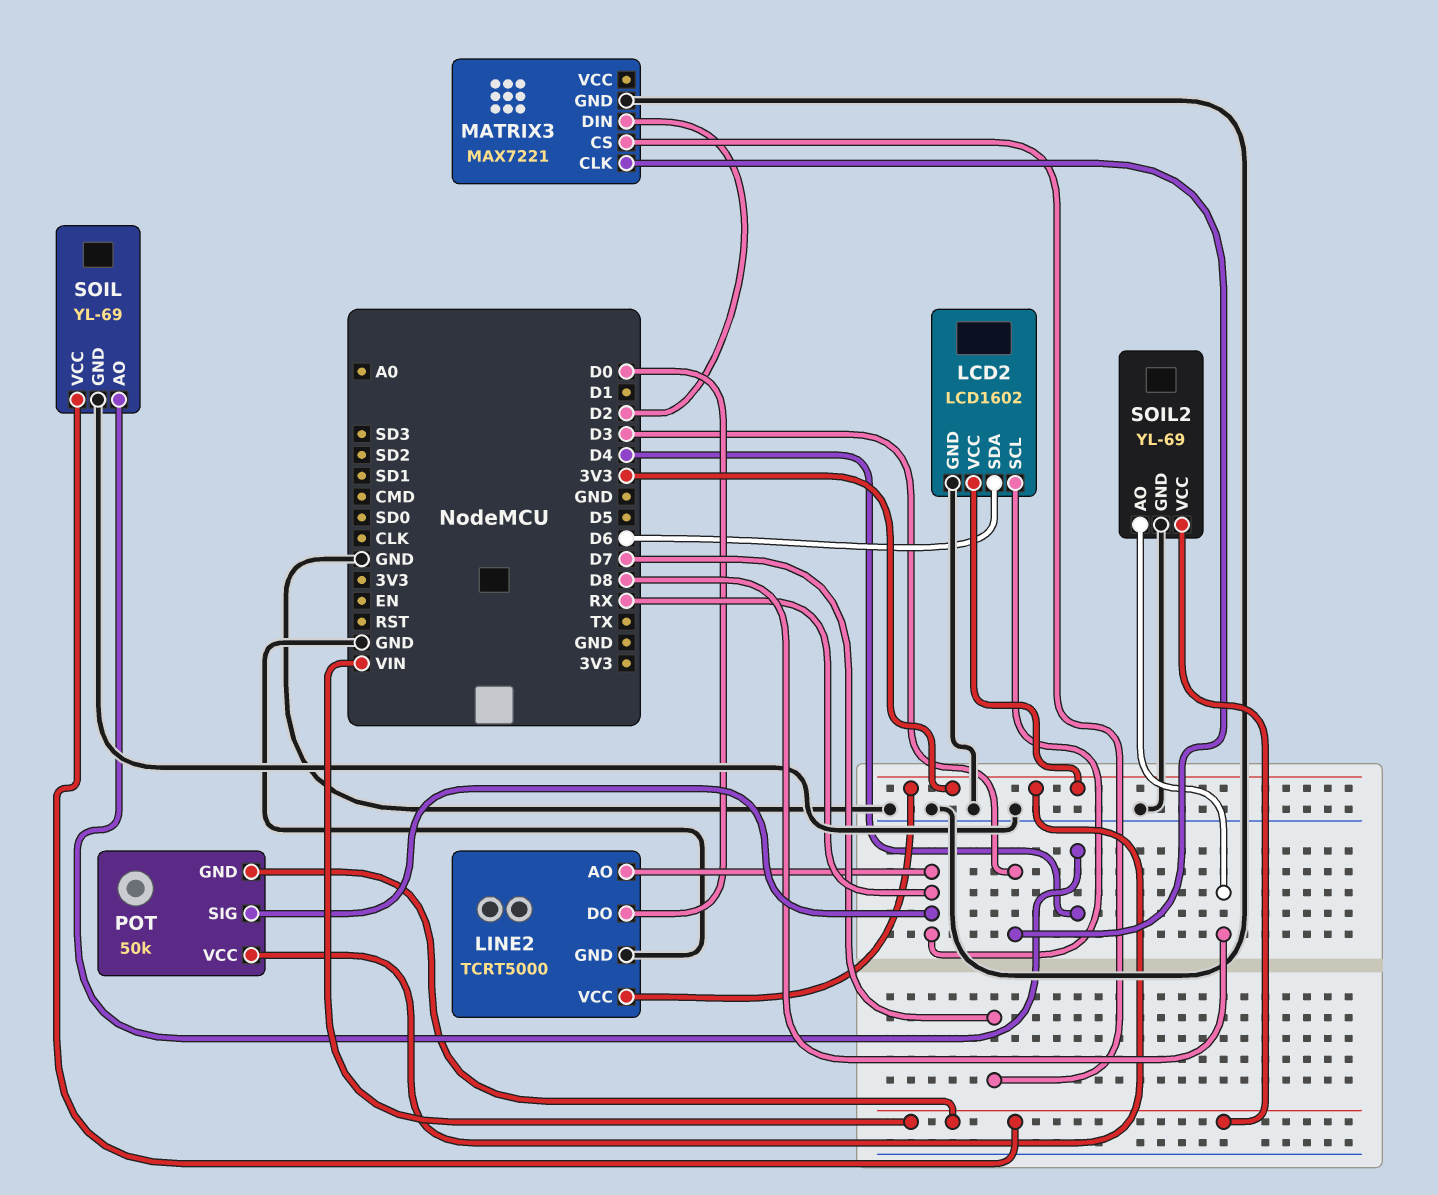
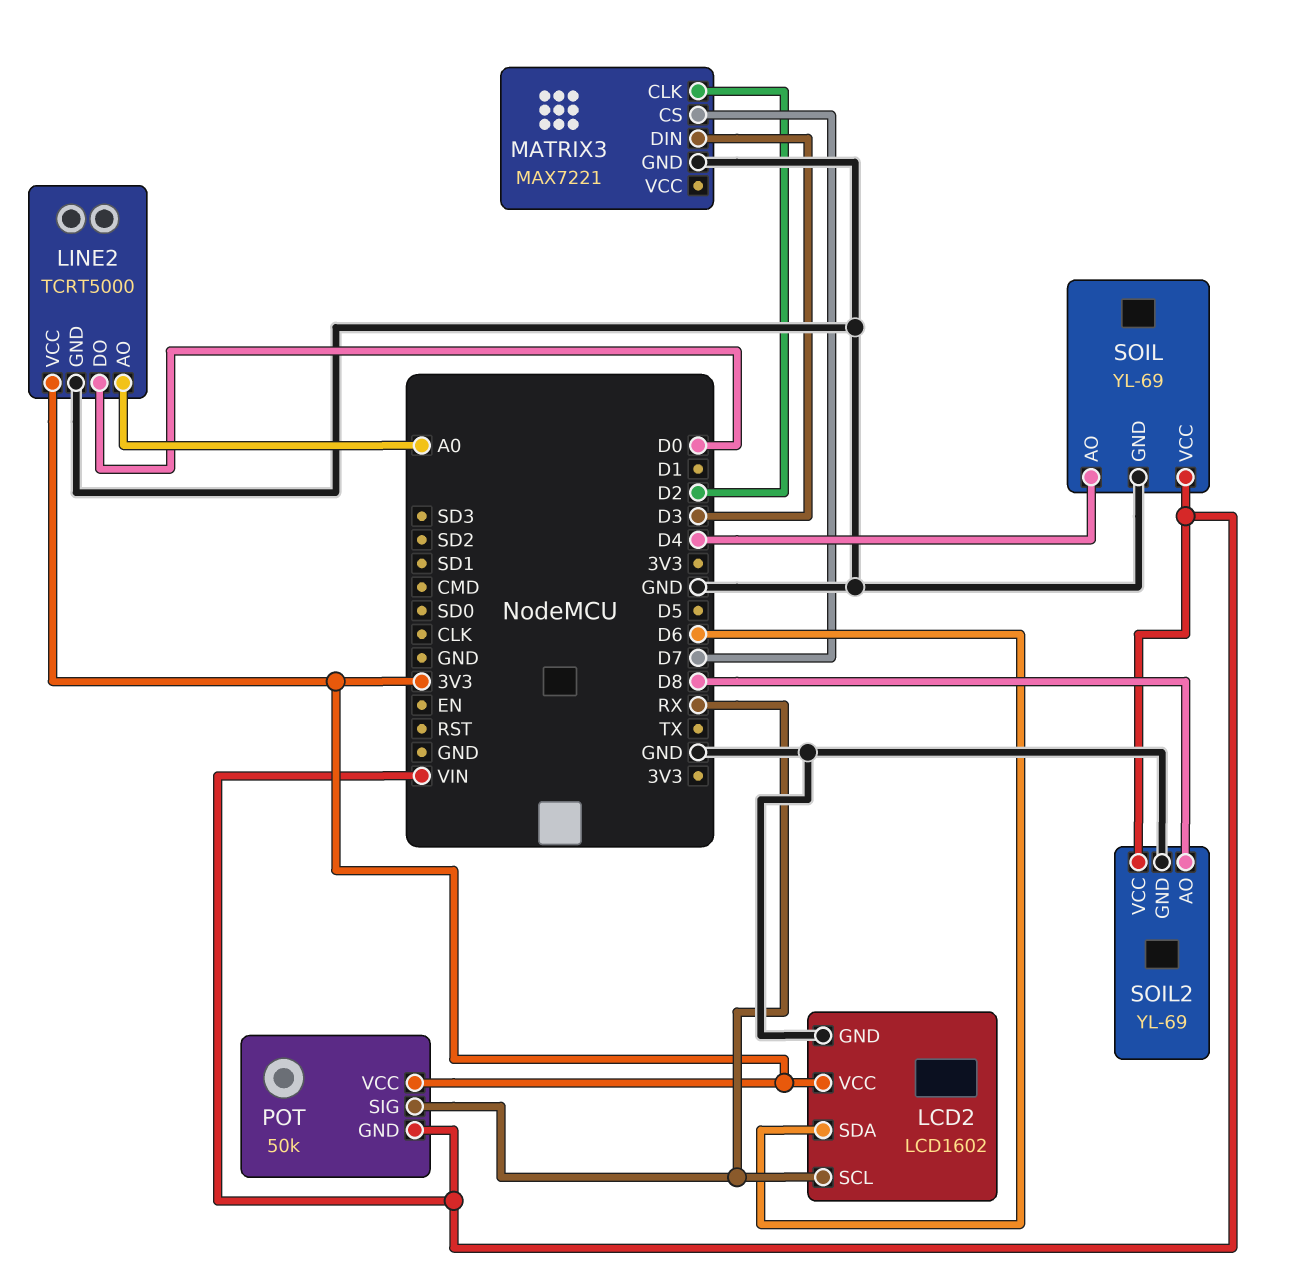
LINE2 pin AO: RX -> A0
MATRIX3 pin CLK: D3 -> D2
MATRIX3 pin DIN: D2 -> D3

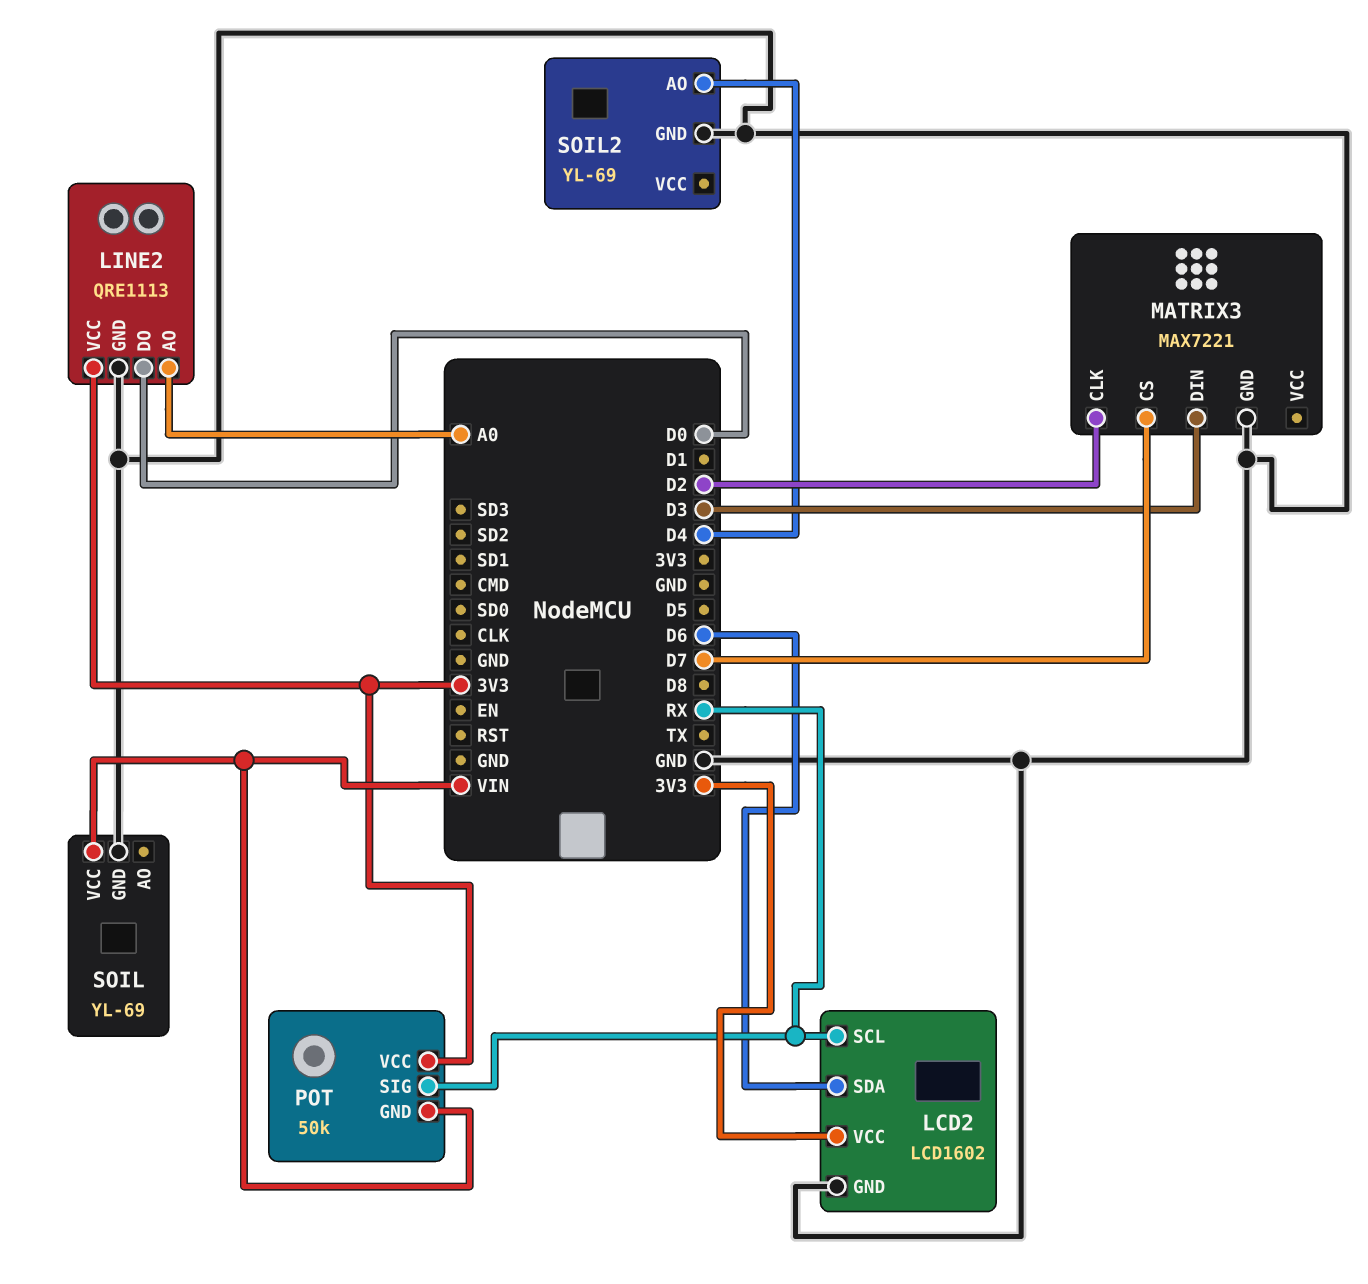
LINE2: TCRT5000 -> QRE1113
SOIL pin AO: D4 -> none
SOIL2 pin AO: D8 -> D4
SOIL2 pin VCC: VIN -> none

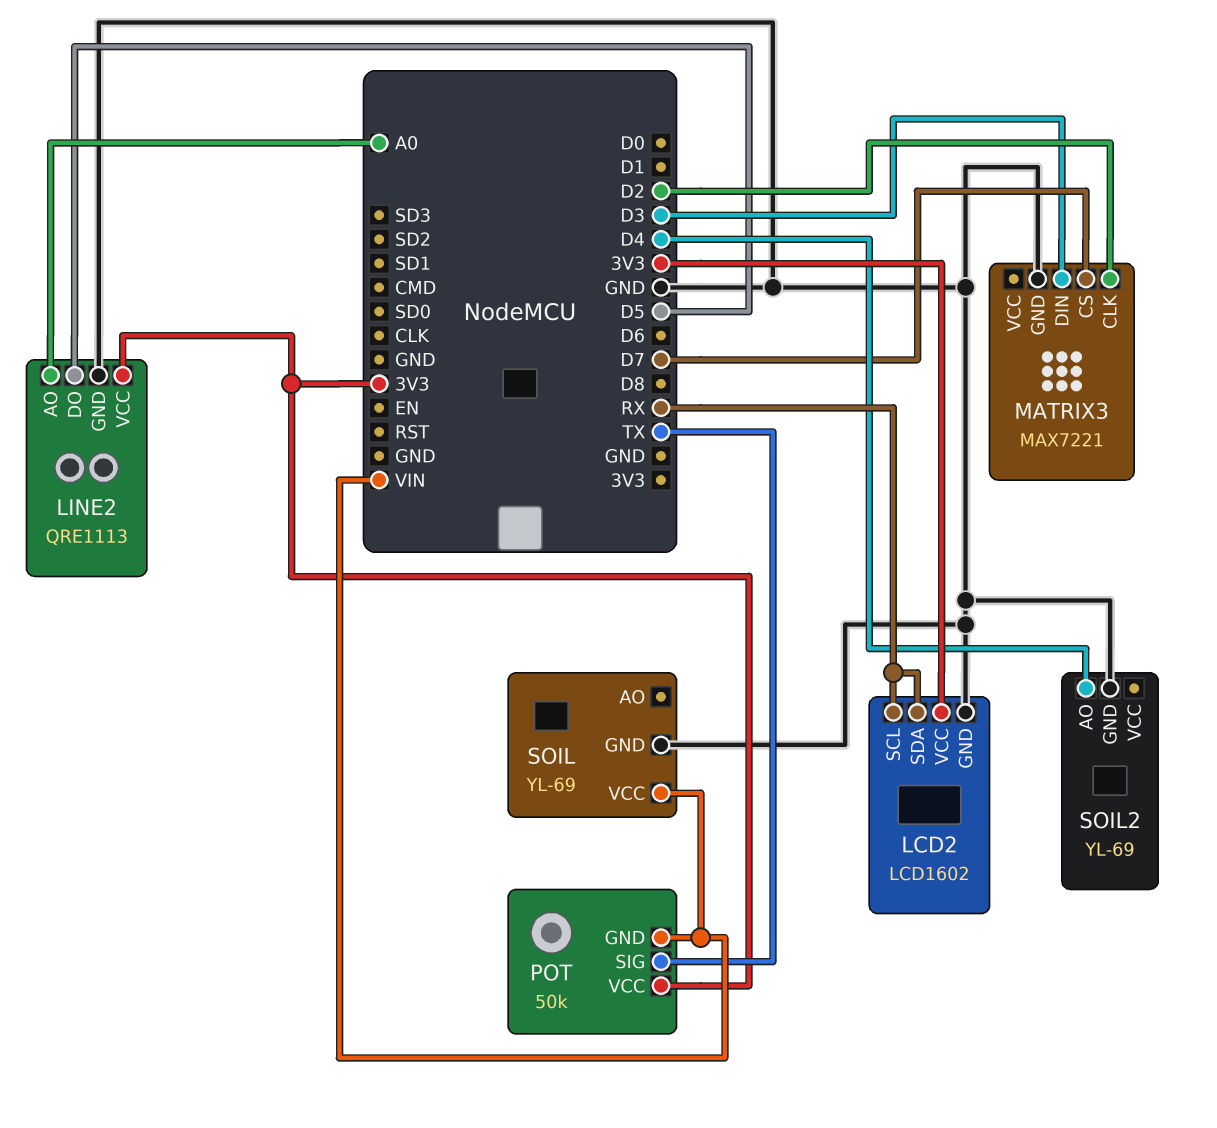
LCD2 pin SDA: D6 -> RX
LINE2 pin DO: D0 -> D5
POT pin SIG: RX -> TX

